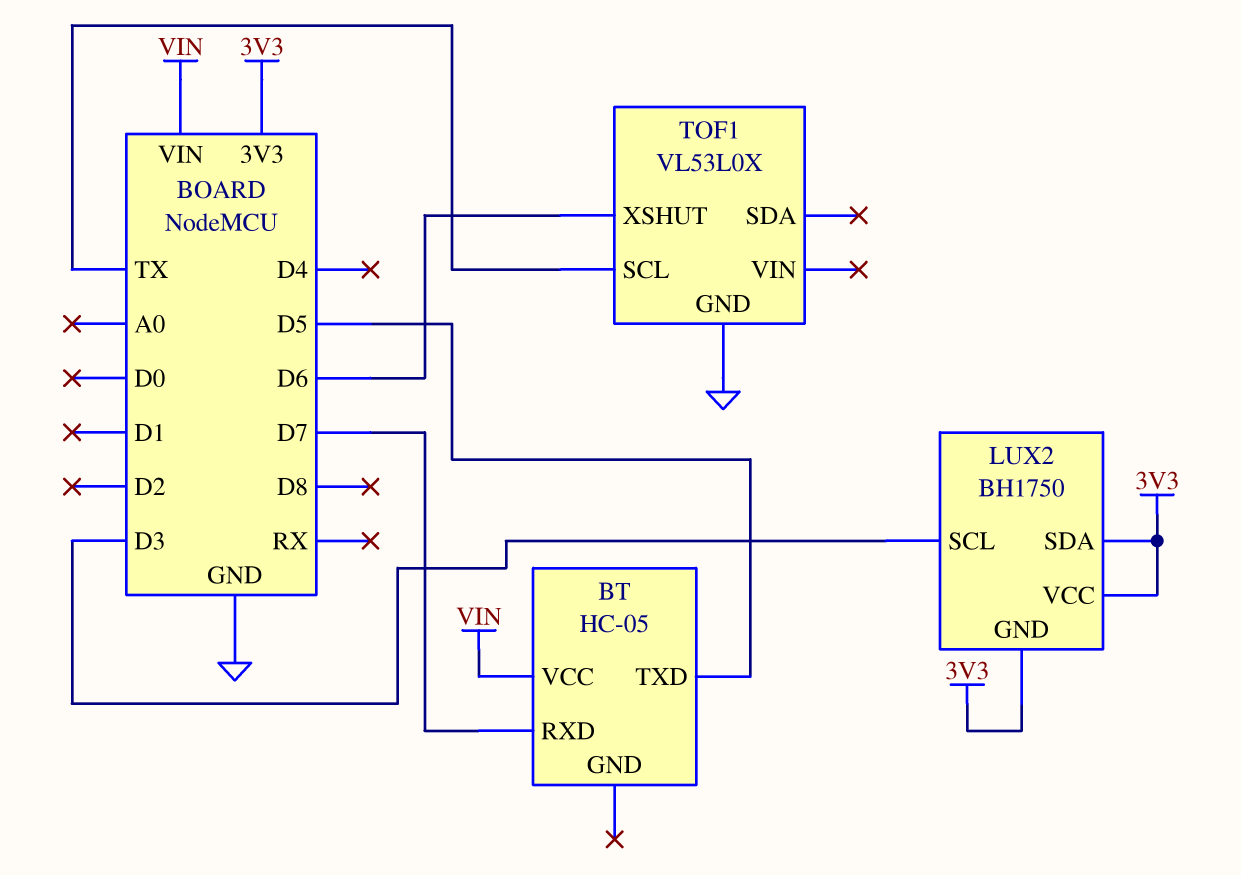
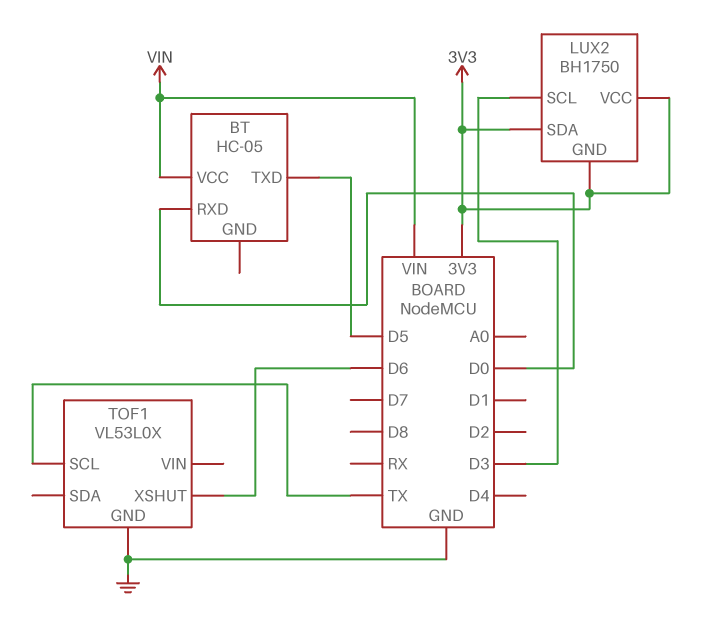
BT pin RXD: D7 -> D0

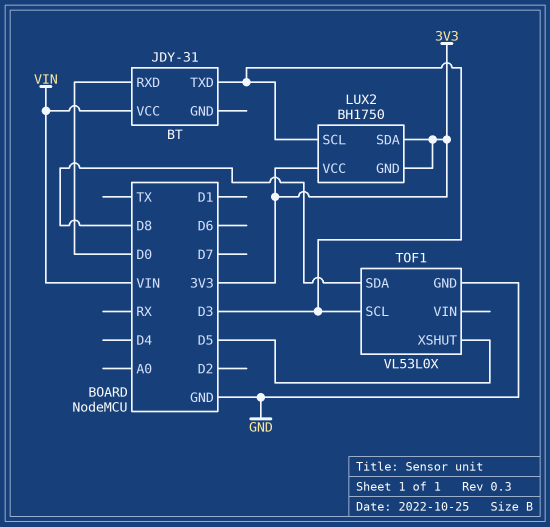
BT: HC-05 -> JDY-31
BT pin TXD: D5 -> D3
TOF1 pin SCL: TX -> D3
TOF1 pin SDA: none -> D8
TOF1 pin XSHUT: D6 -> D5

